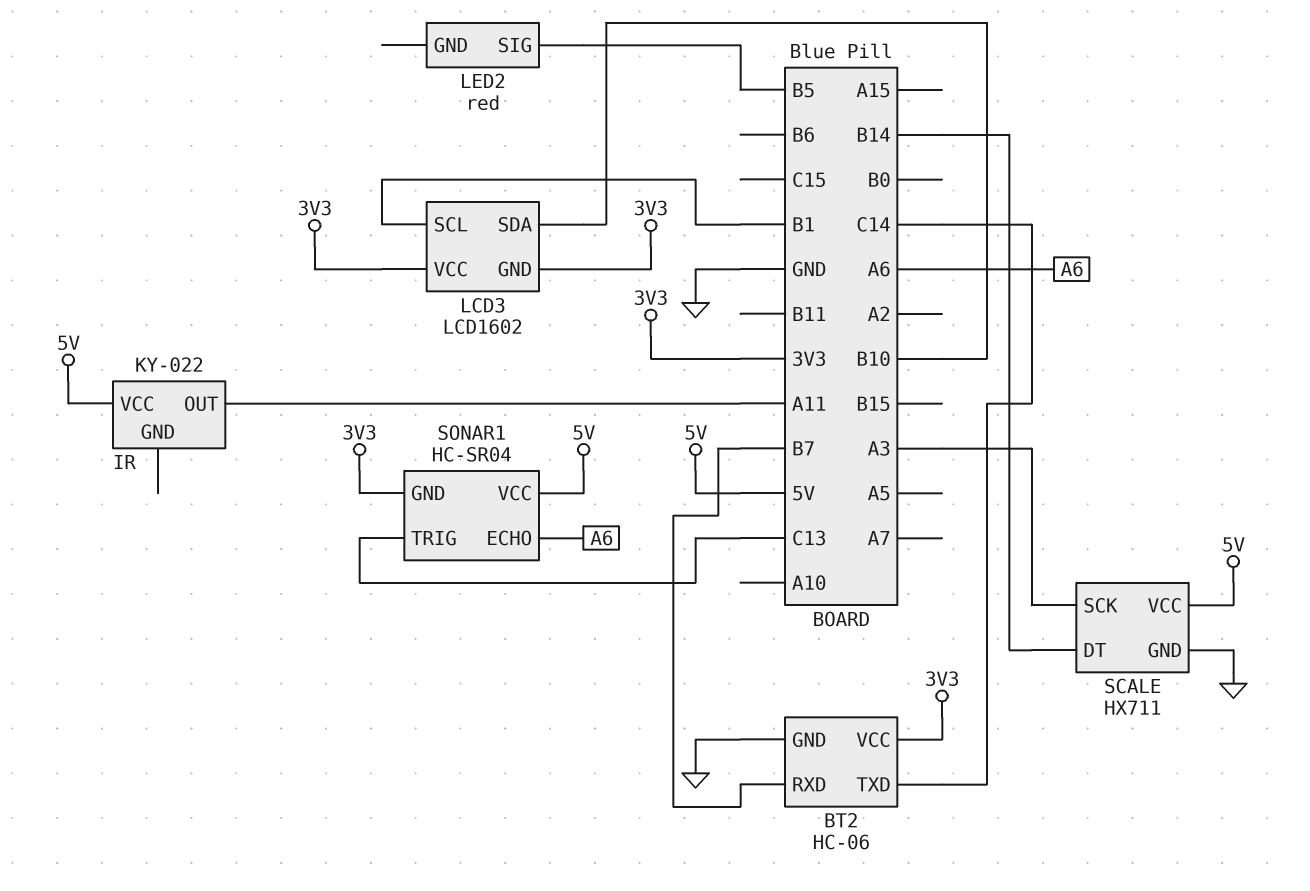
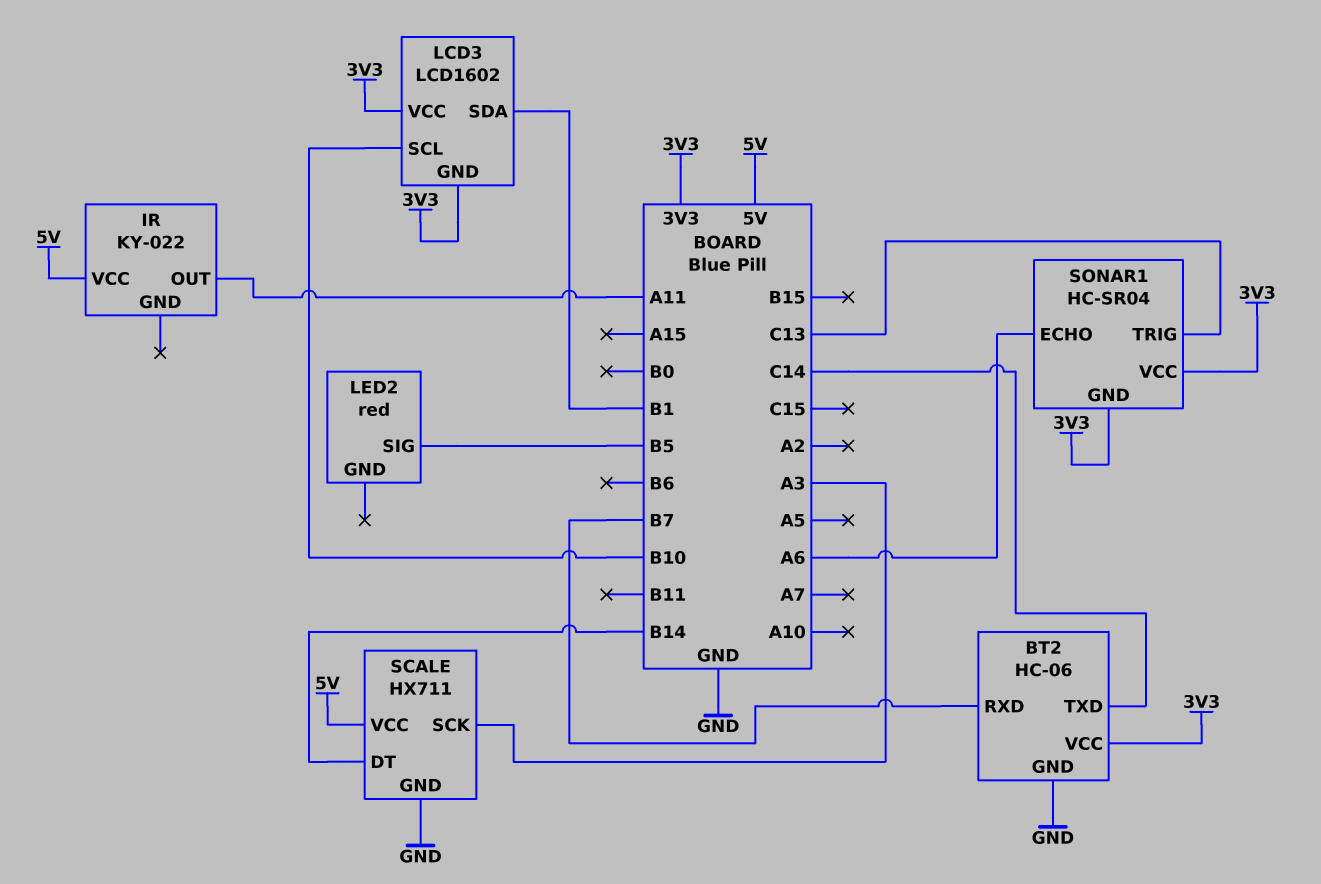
LCD3 pin SCL: B1 -> B10
LCD3 pin SDA: B10 -> B1
SONAR1 pin VCC: 5V -> 3V3

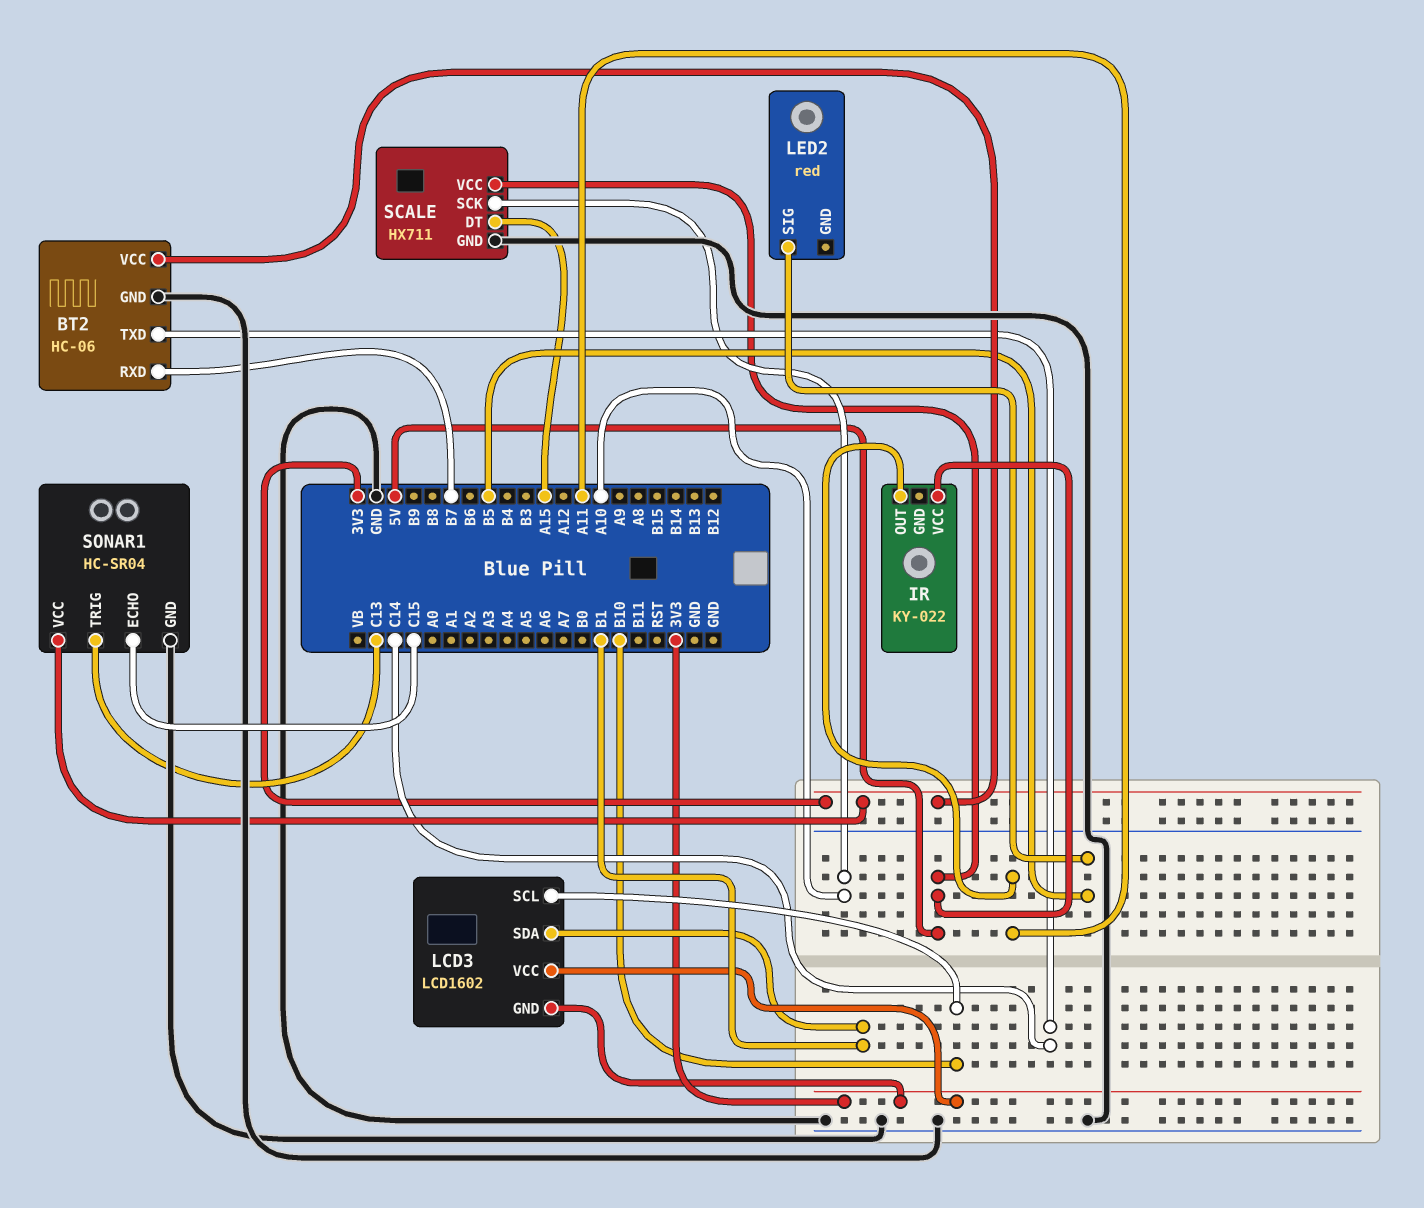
SCALE pin DT: B14 -> A15
SCALE pin SCK: A3 -> A10
SONAR1 pin ECHO: A6 -> C15
SONAR1 pin GND: 3V3 -> GND

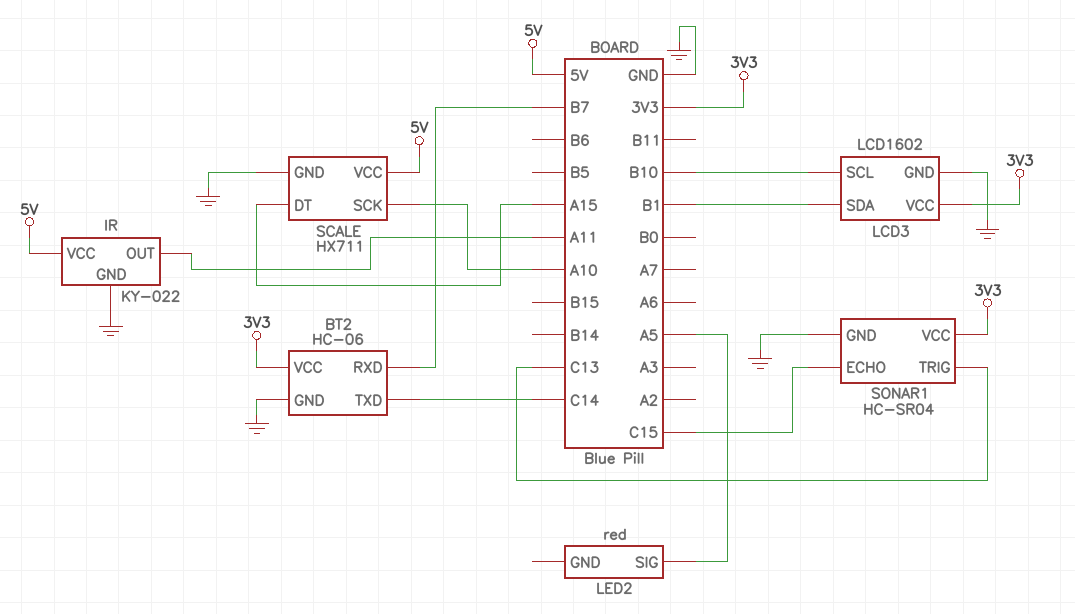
IR pin GND: none -> GND
LCD3 pin GND: 3V3 -> GND
LED2 pin SIG: B5 -> A5

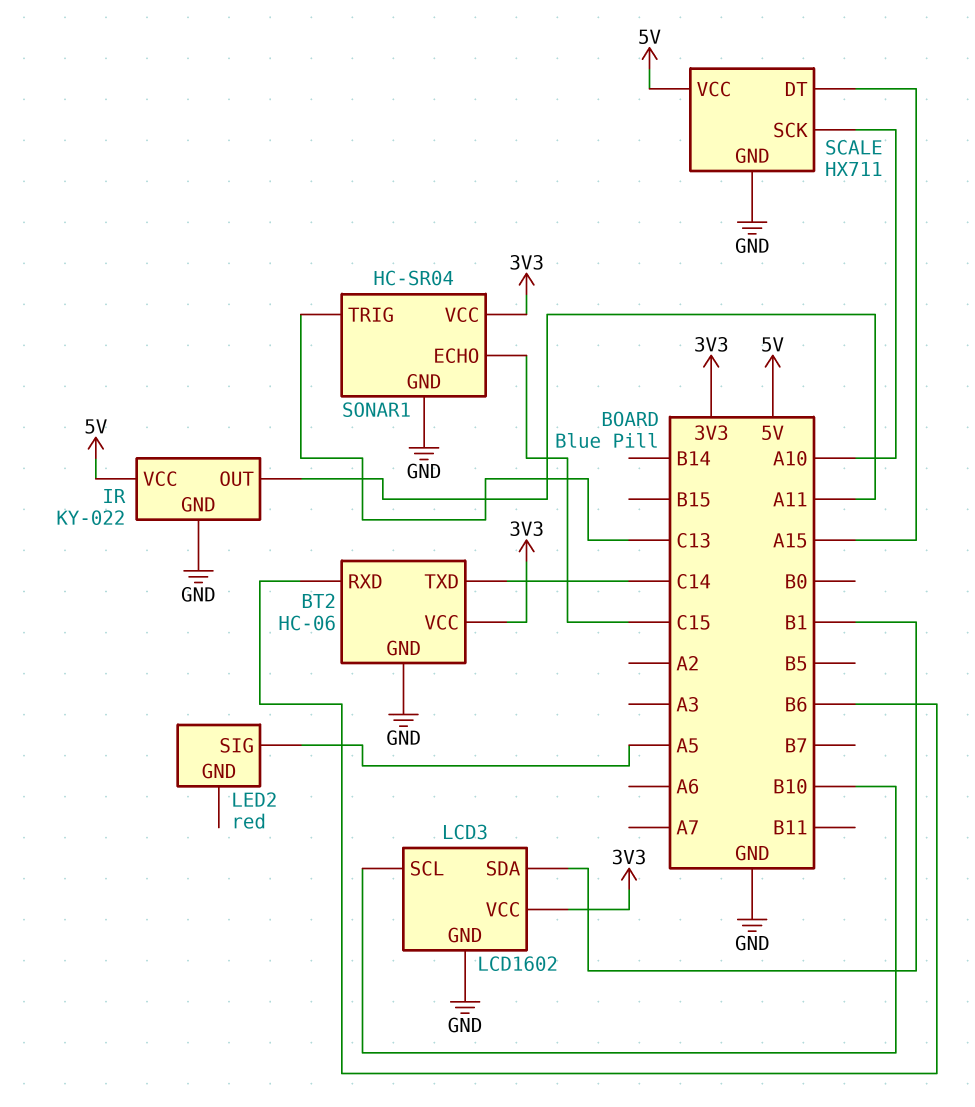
BT2 pin RXD: B7 -> B6

